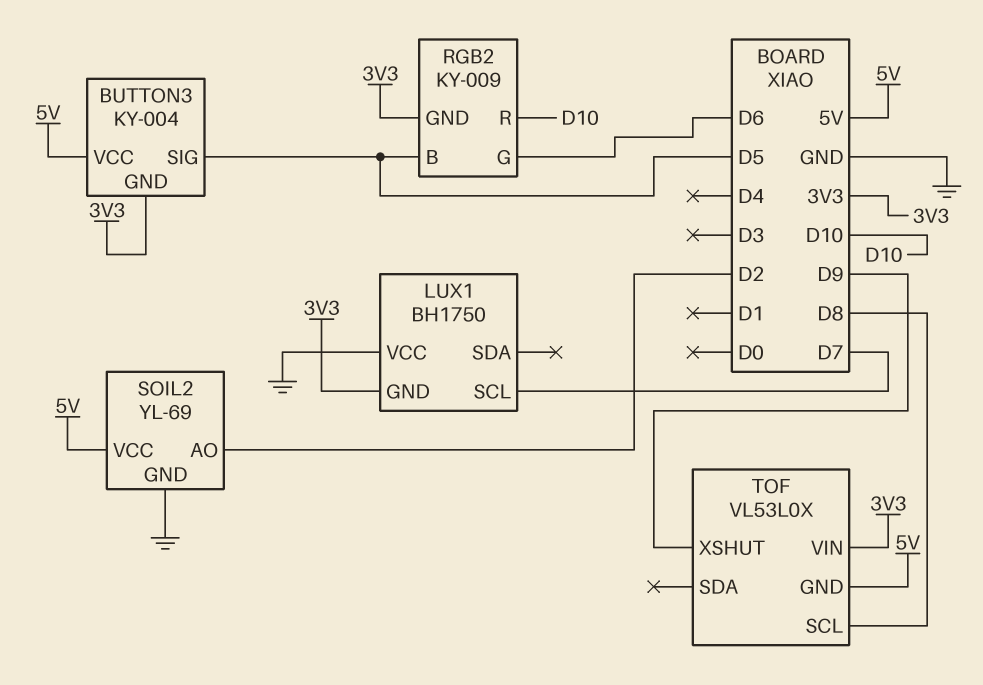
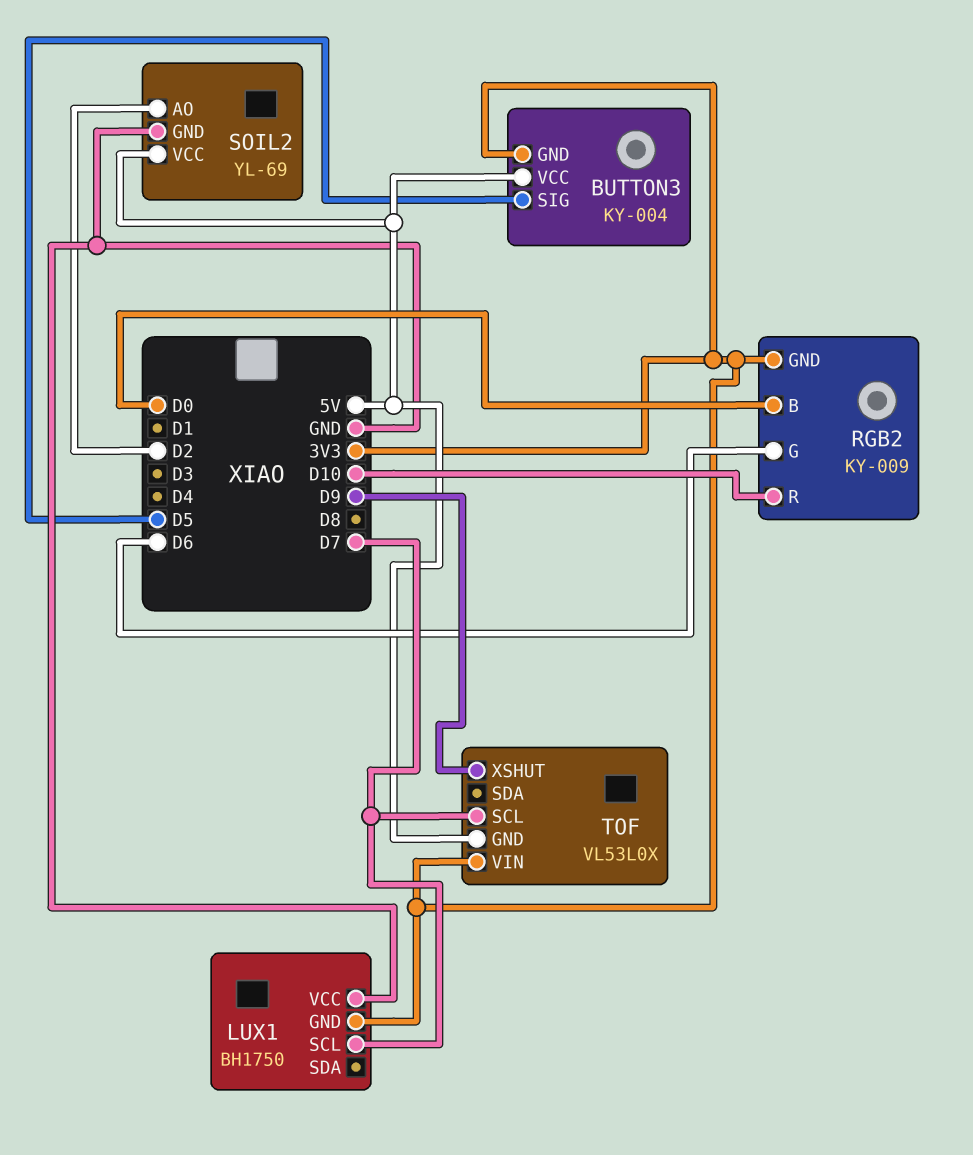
RGB2 pin B: D5 -> D0
TOF pin SCL: D8 -> D7

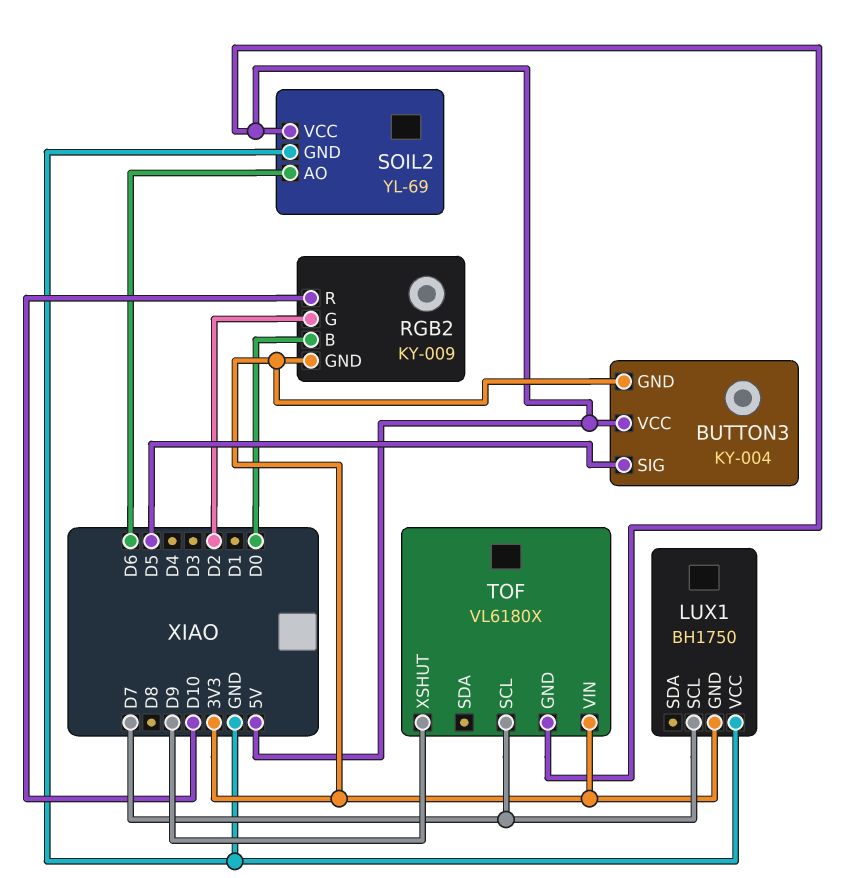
RGB2 pin G: D6 -> D2
SOIL2 pin AO: D2 -> D6
TOF: VL53L0X -> VL6180X

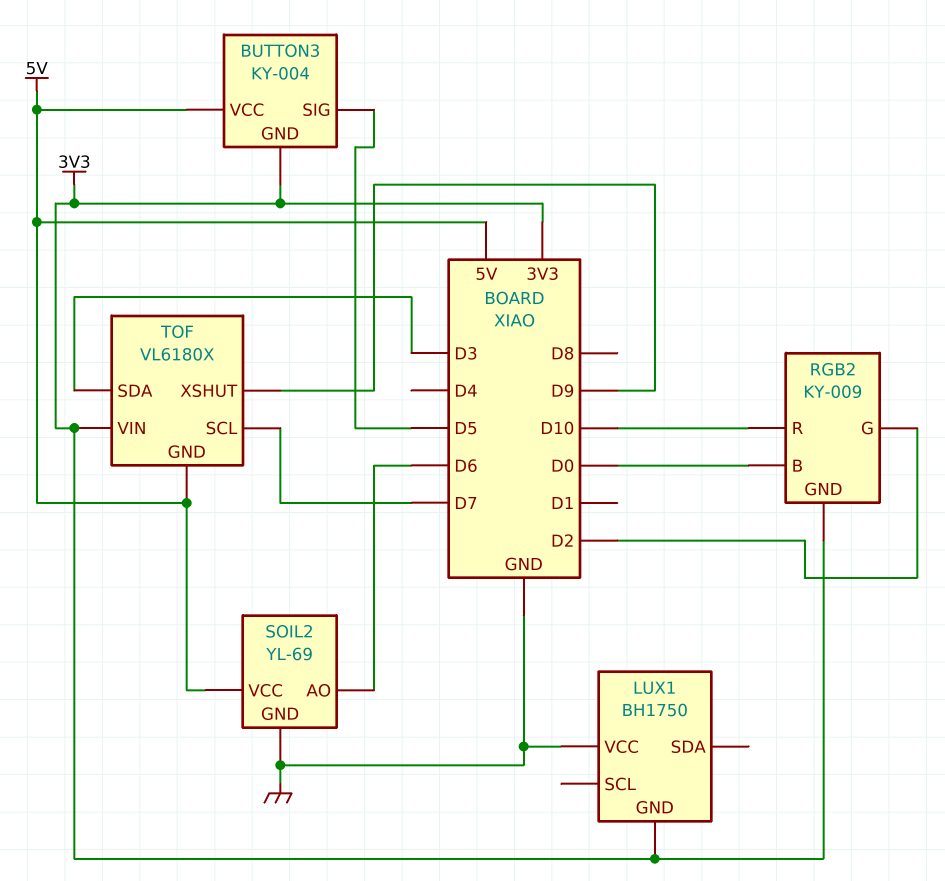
LUX1 pin SCL: D7 -> none
TOF pin SDA: none -> D3

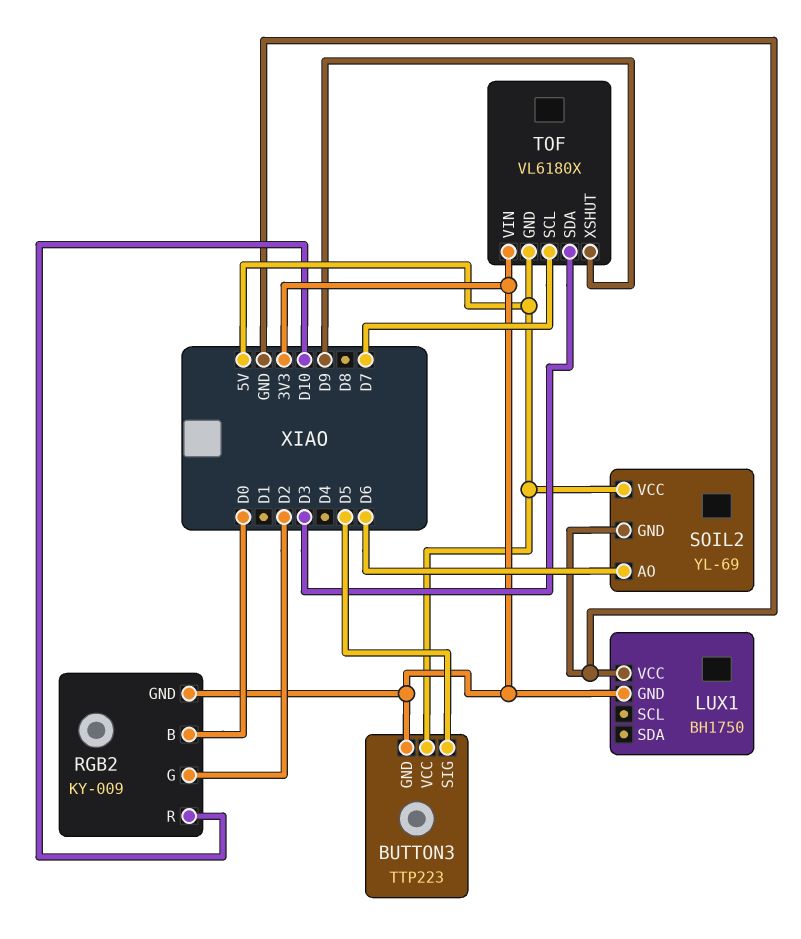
BUTTON3: KY-004 -> TTP223

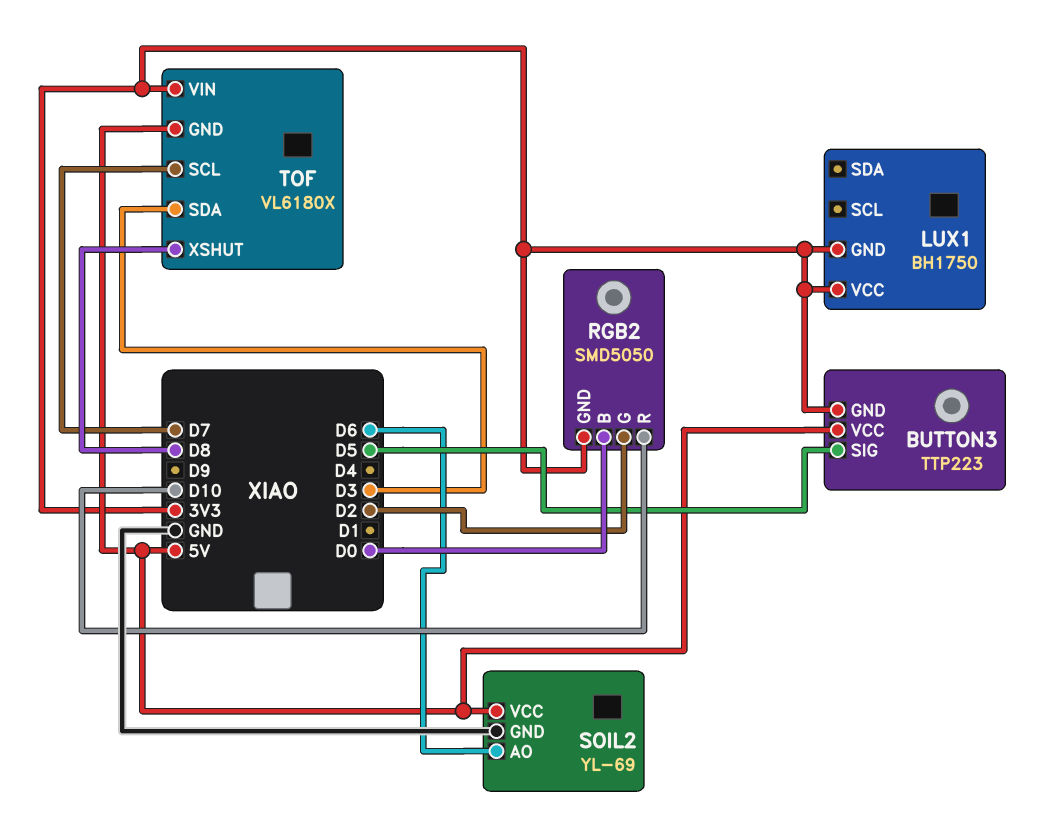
LUX1 pin VCC: GND -> 3V3
RGB2: KY-009 -> SMD5050
TOF pin XSHUT: D9 -> D8

